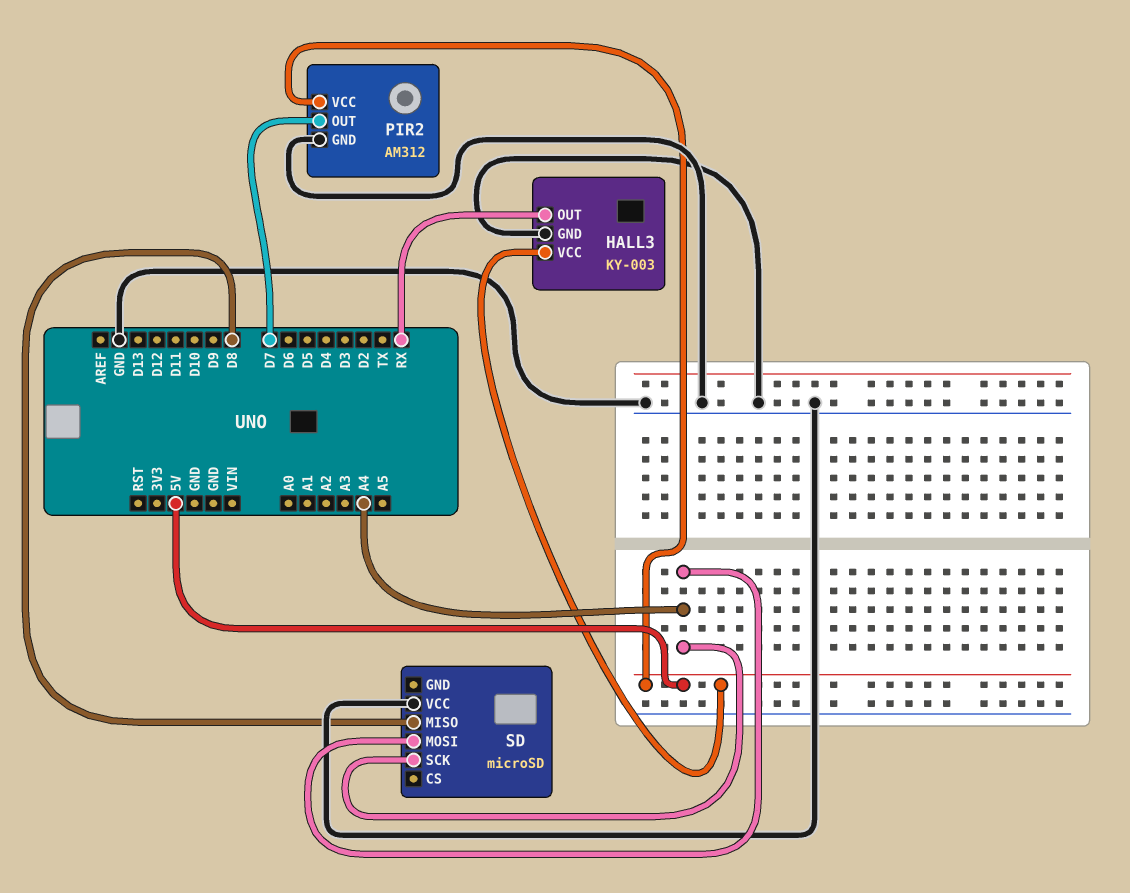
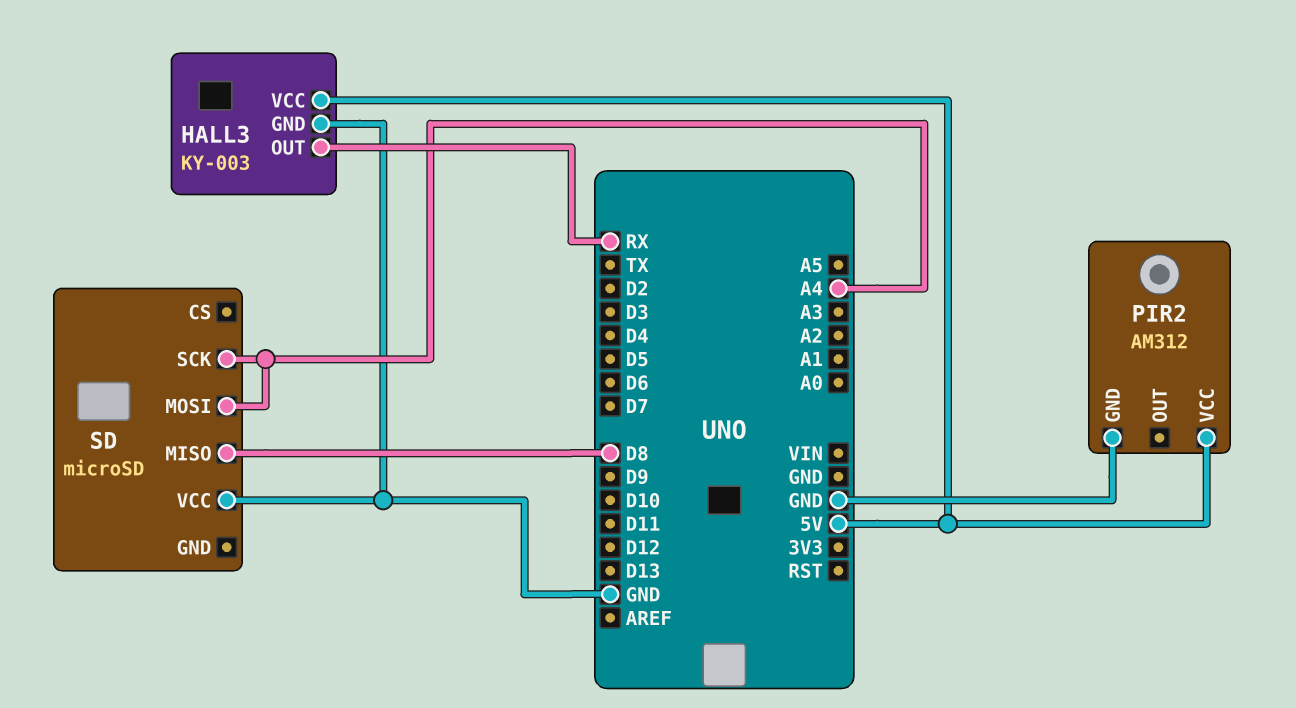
PIR2 pin OUT: D7 -> none

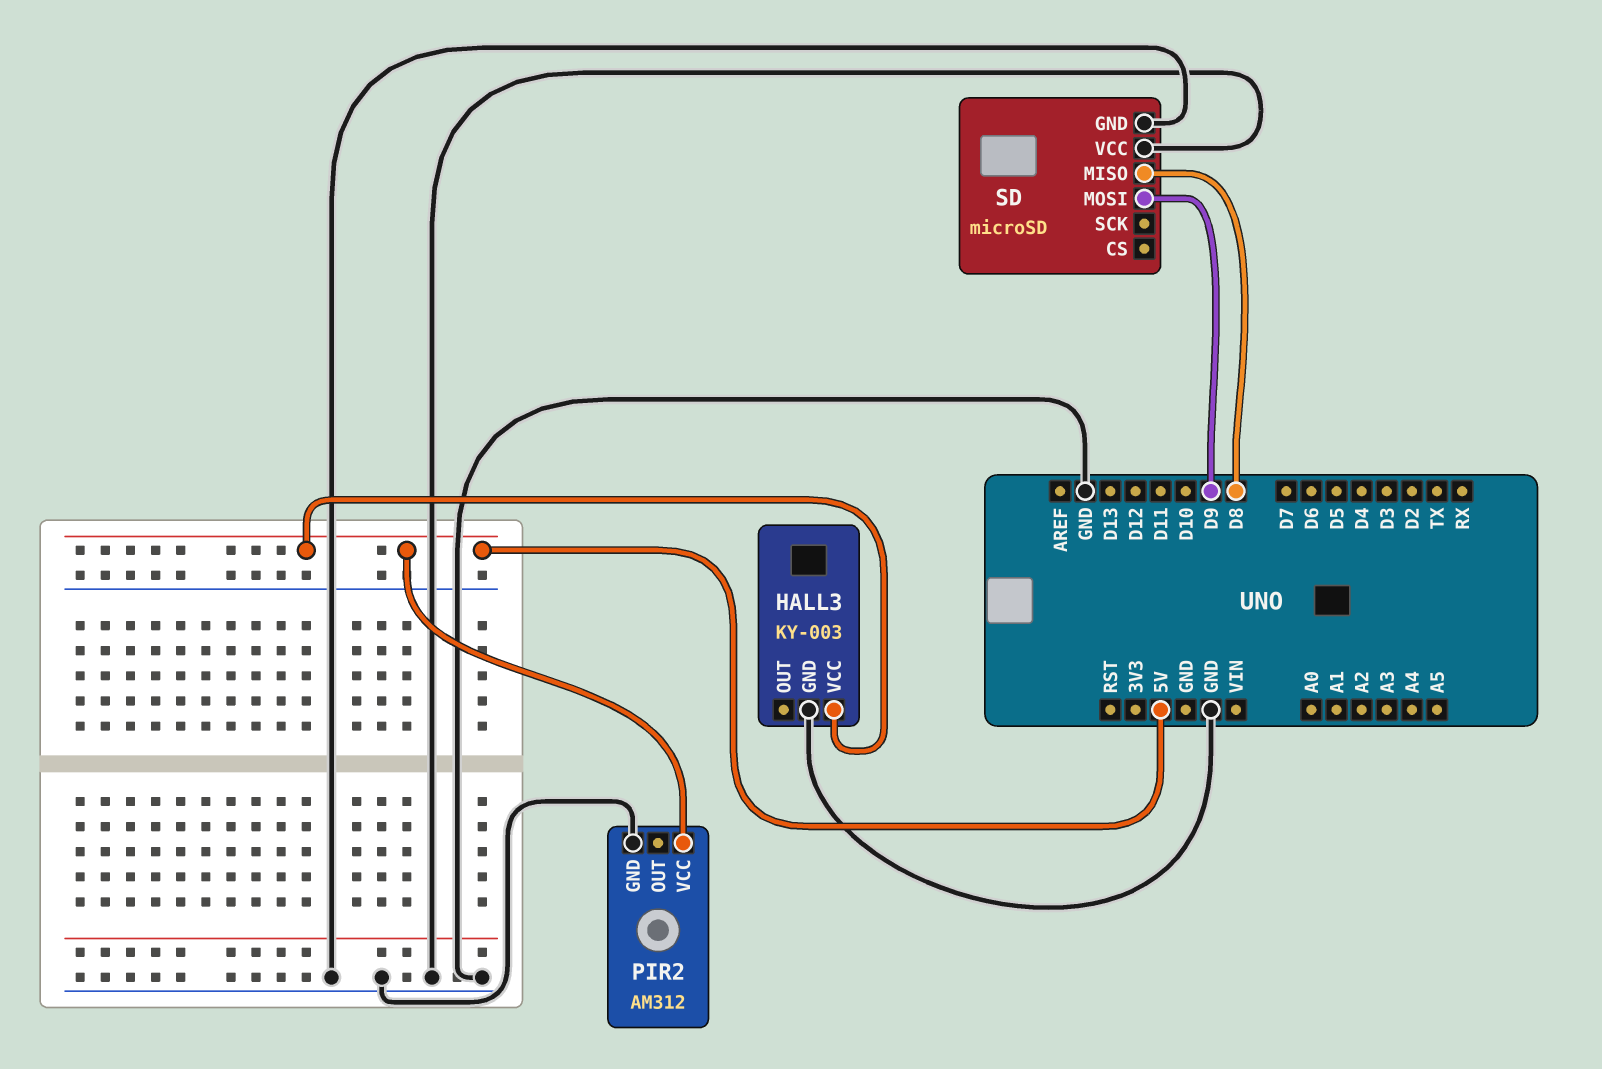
HALL3 pin OUT: RX -> none
SD pin GND: none -> GND
SD pin MOSI: A4 -> D9
SD pin SCK: A4 -> none

